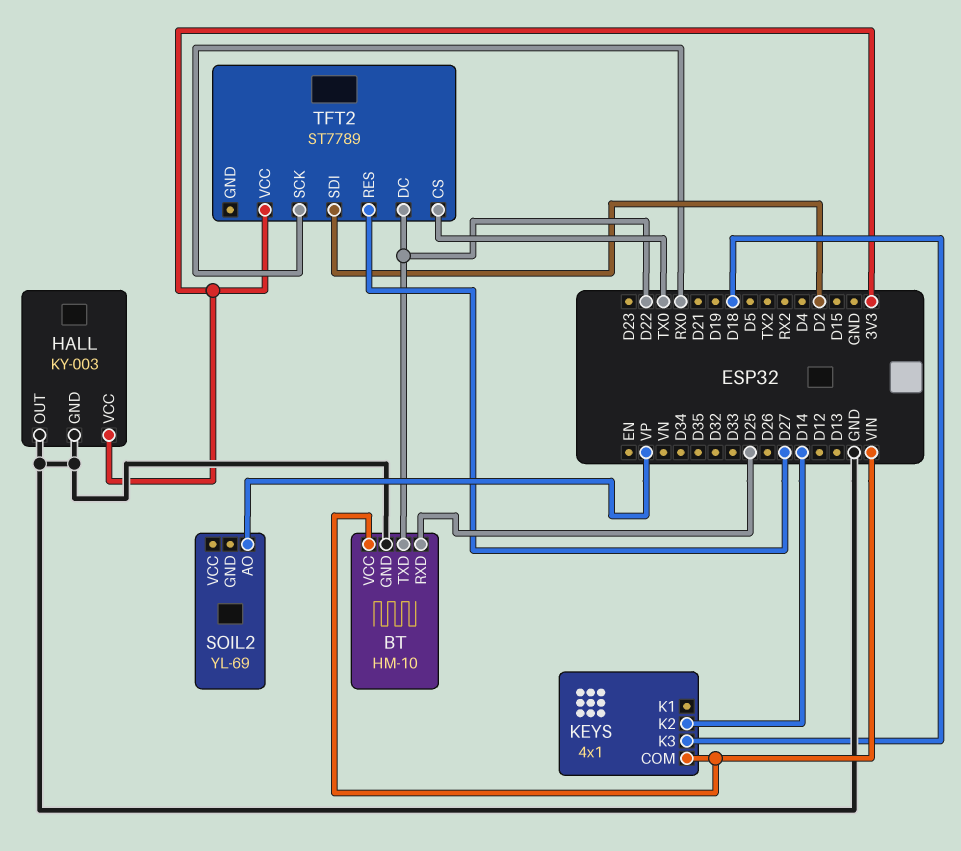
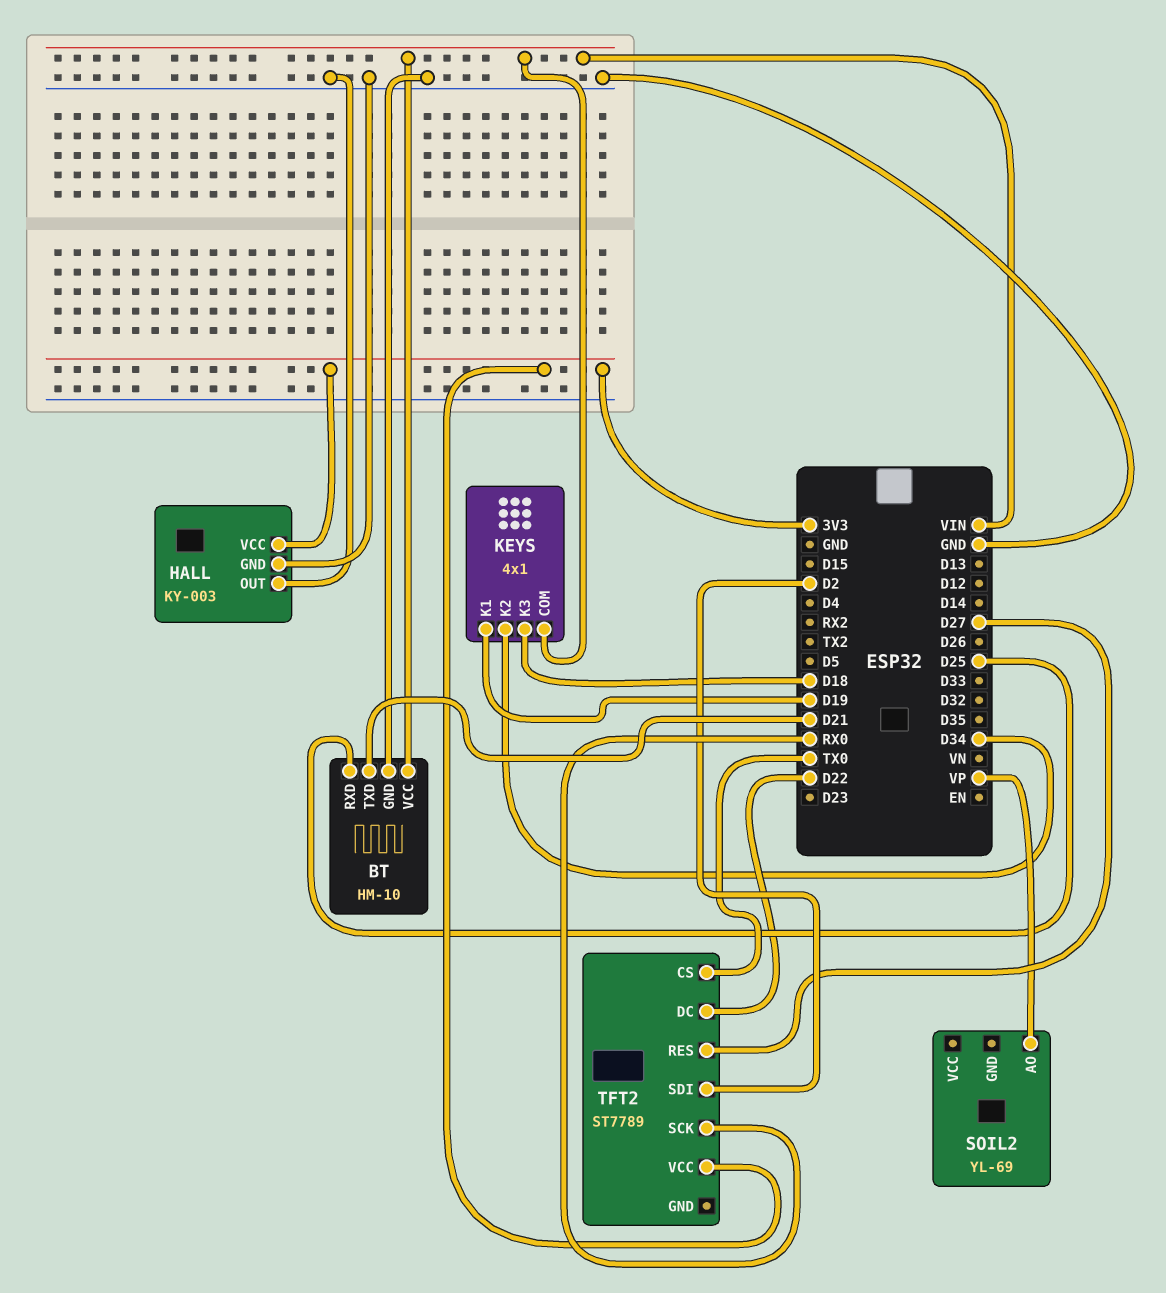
BT pin TXD: D22 -> D21
KEYS pin K1: none -> D19
KEYS pin K2: D14 -> D34

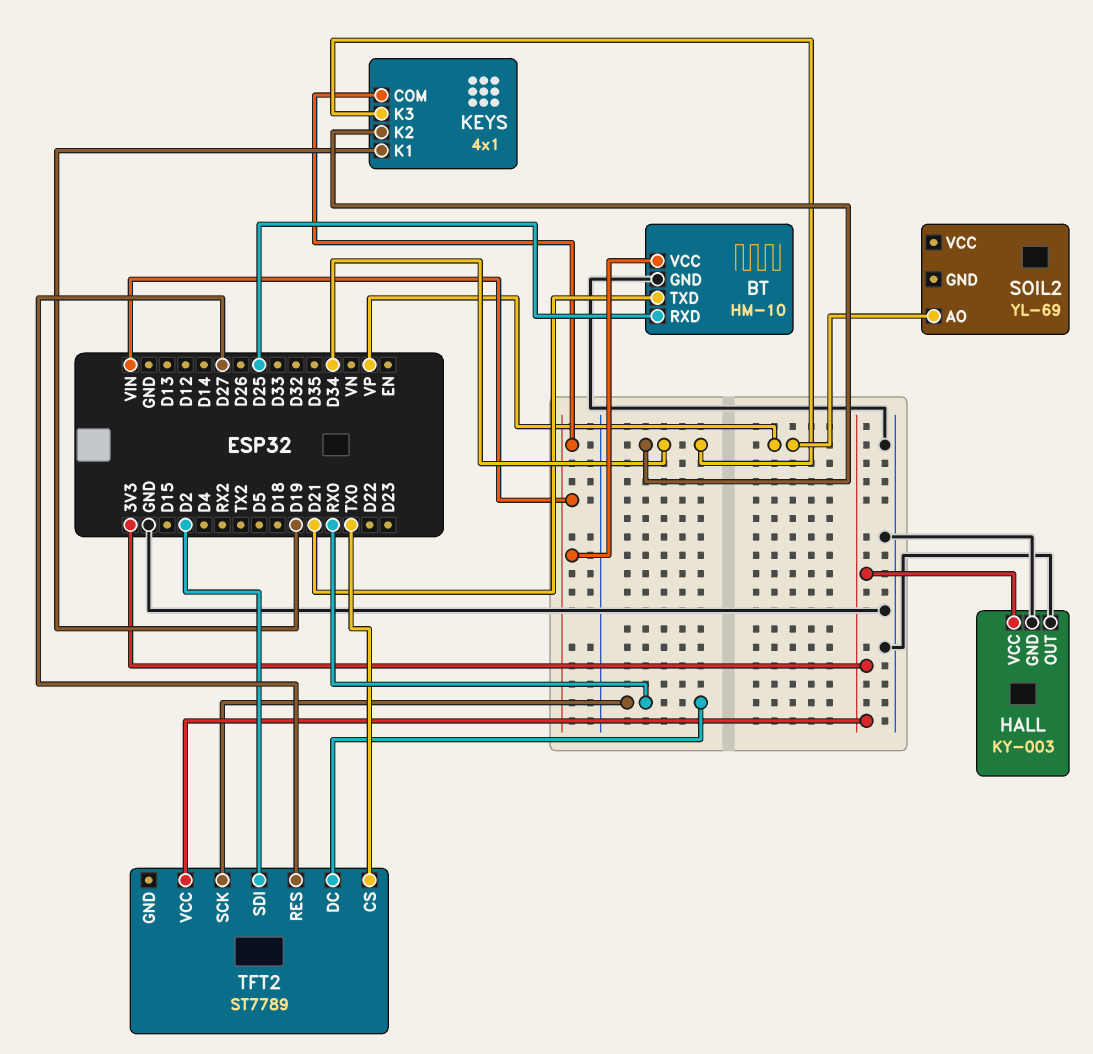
KEYS pin K3: D18 -> D34
TFT2 pin DC: D22 -> RX0

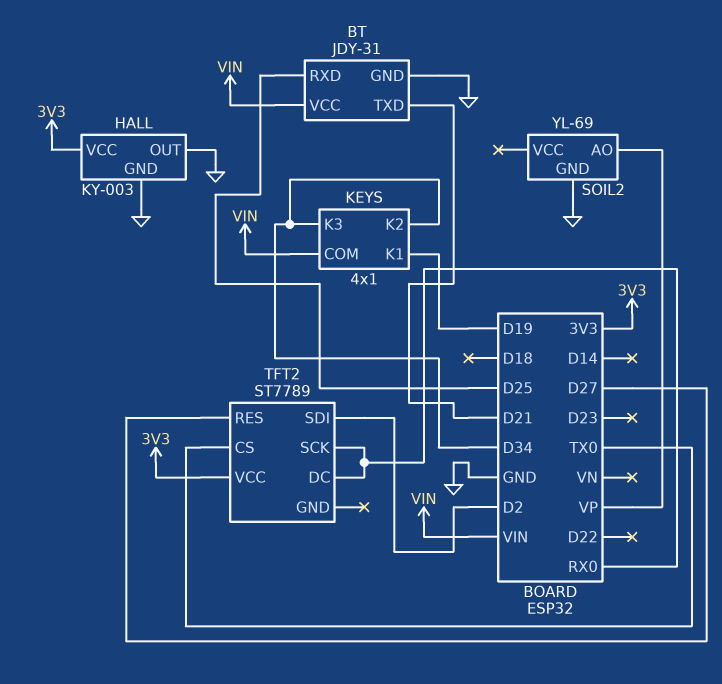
BT: HM-10 -> JDY-31
SOIL2 pin GND: none -> GND

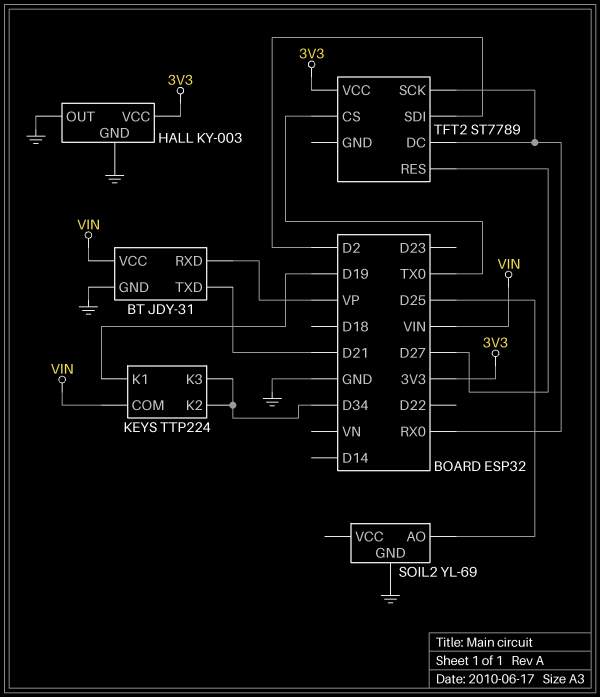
BT pin RXD: D25 -> VP
KEYS: 4x1 -> TTP224
SOIL2 pin AO: VP -> D25

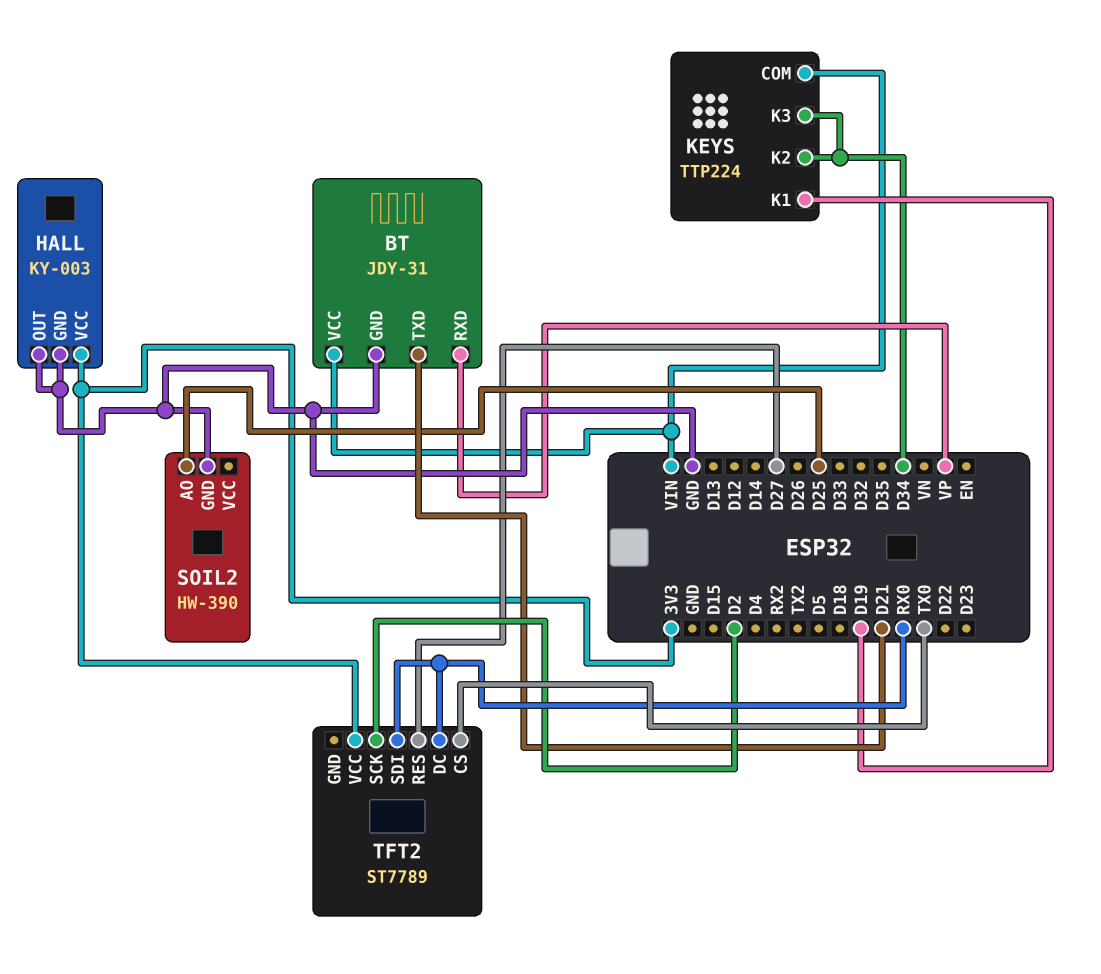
SOIL2: YL-69 -> HW-390
TFT2 pin SCK: RX0 -> D2
TFT2 pin SDI: D2 -> RX0

